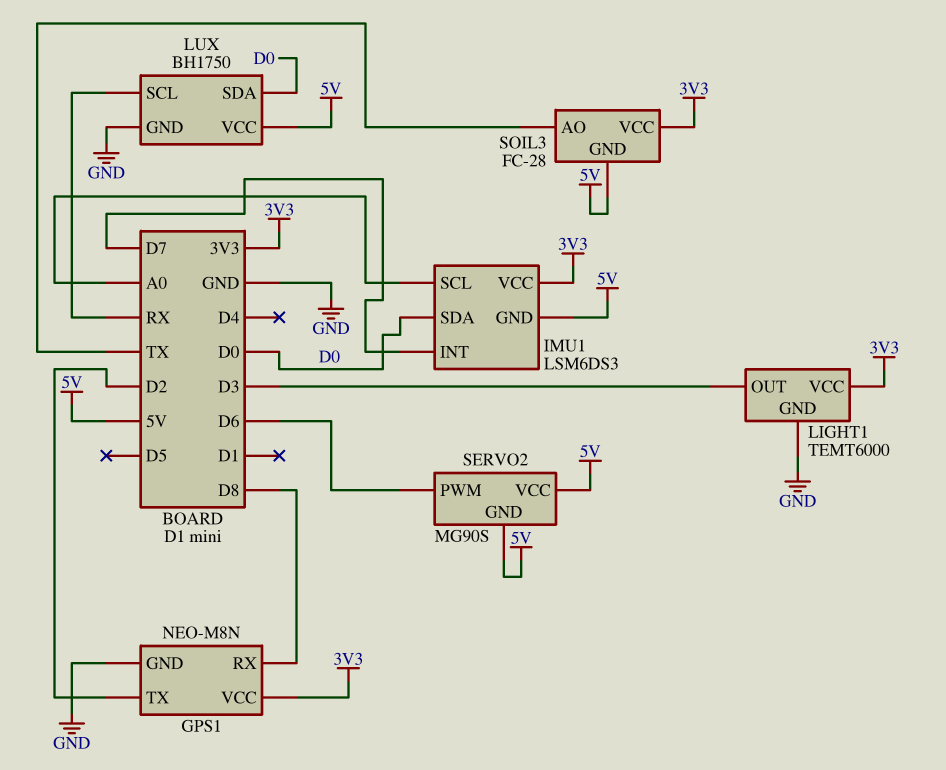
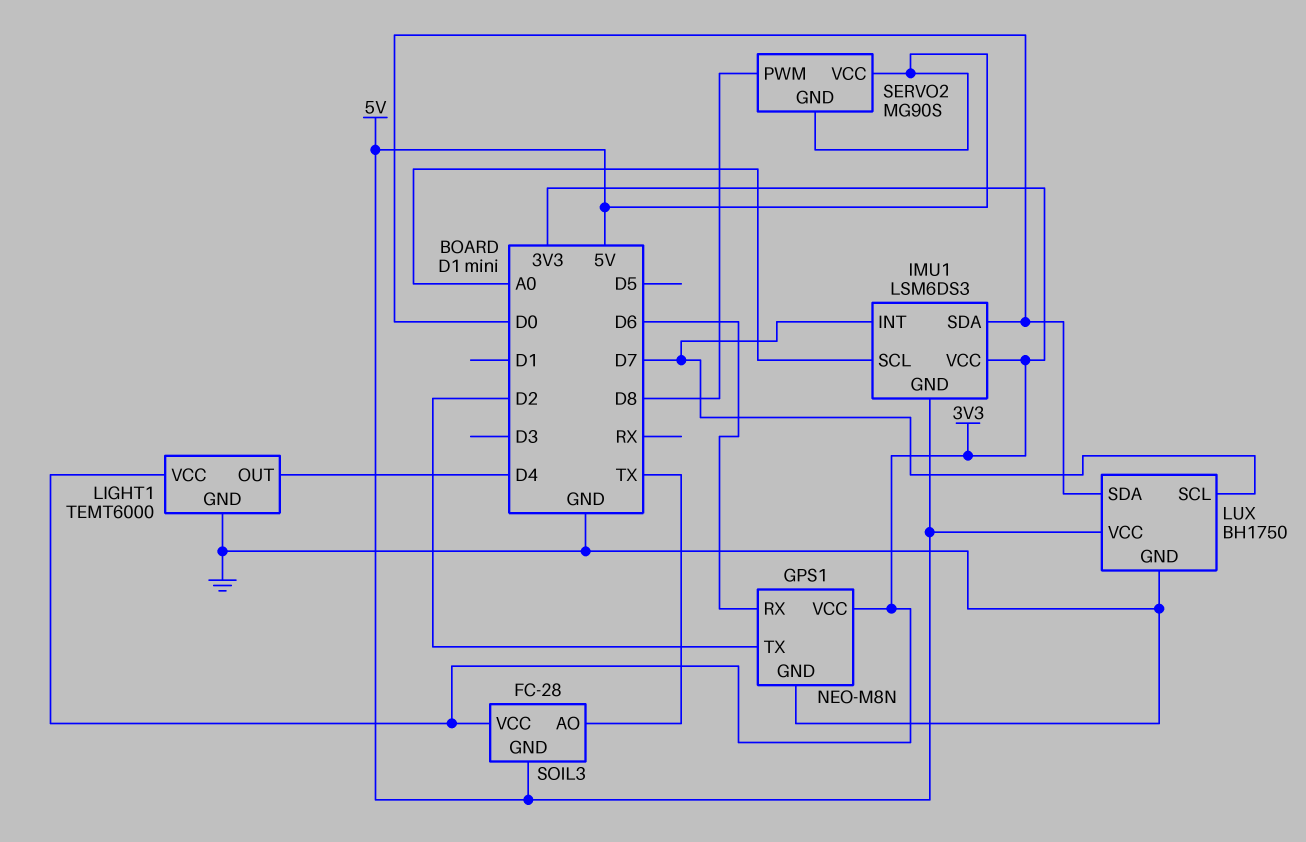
GPS1 pin RX: D8 -> D6
LIGHT1 pin OUT: D3 -> D4
LUX pin SCL: RX -> D7
SERVO2 pin PWM: D6 -> D8

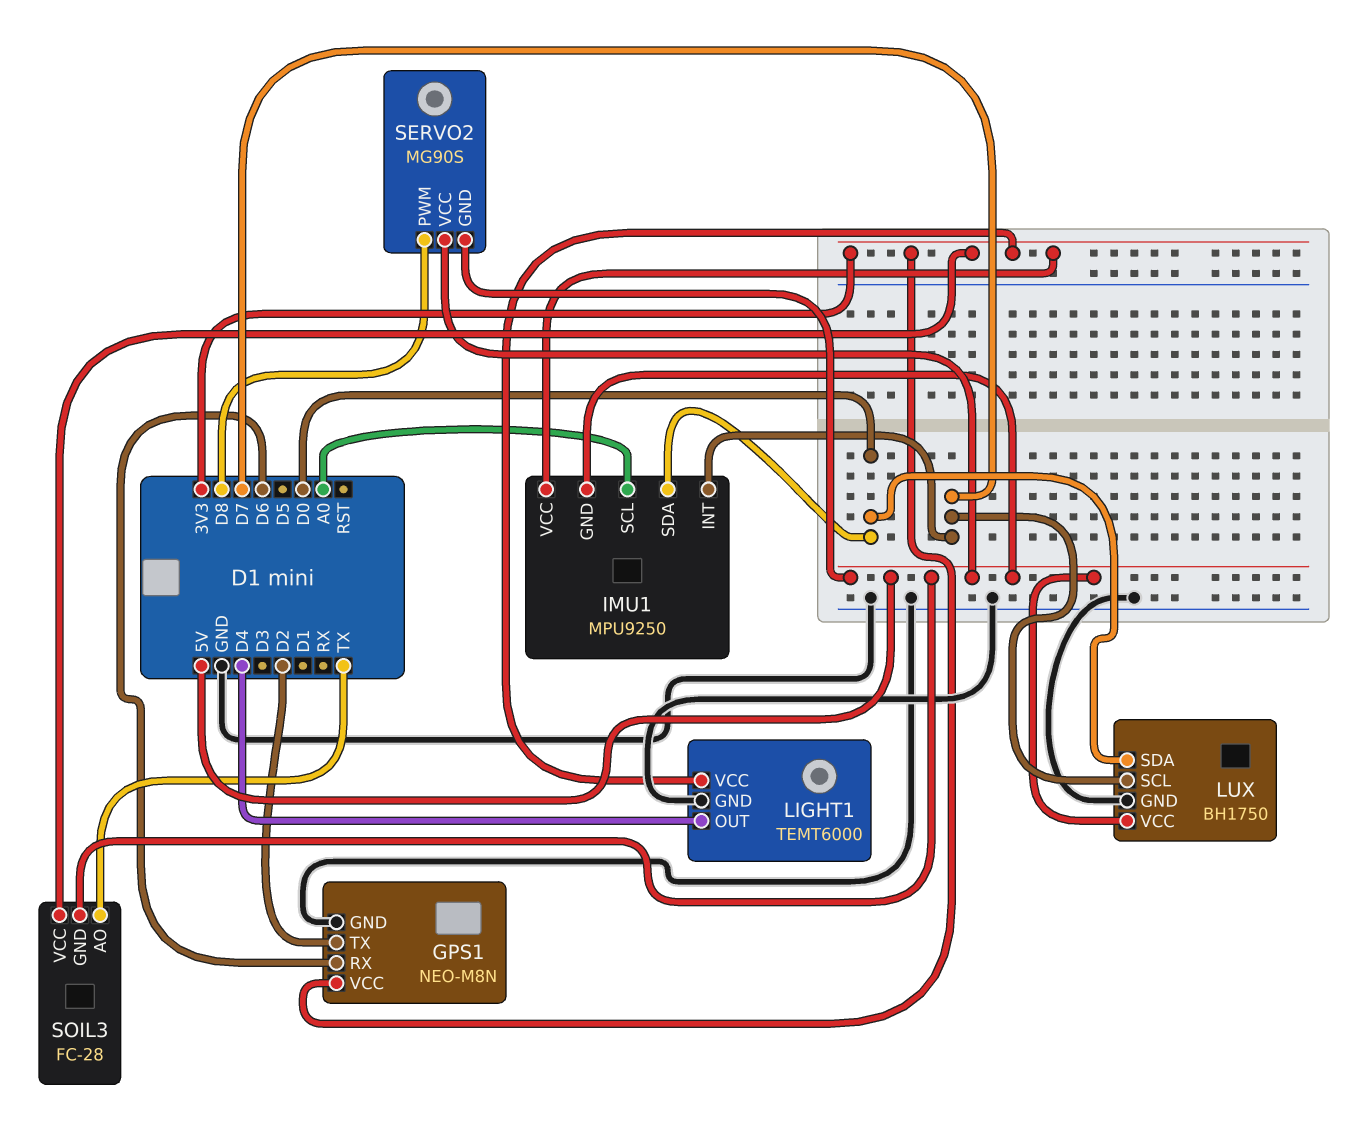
IMU1: LSM6DS3 -> MPU9250

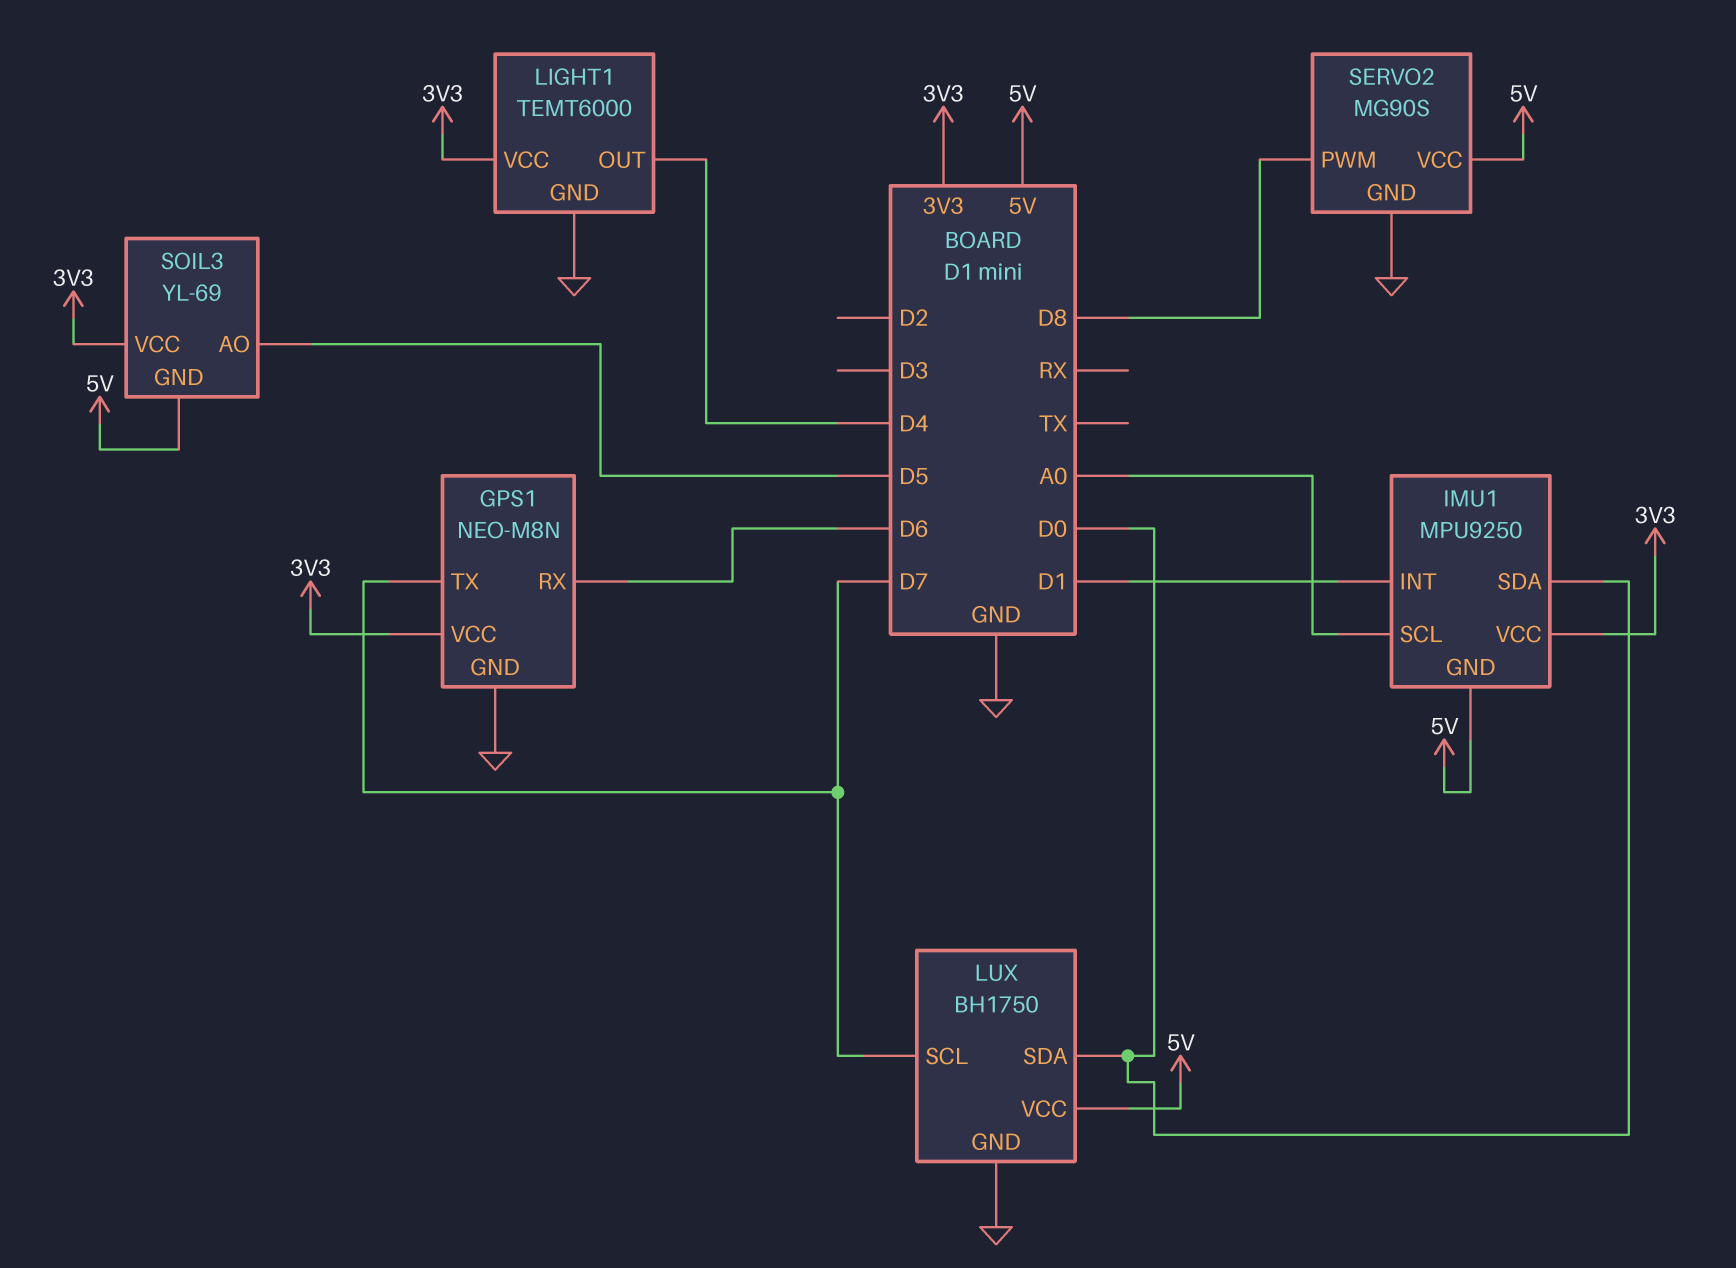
GPS1 pin TX: D2 -> D7
IMU1 pin INT: D7 -> D1
SERVO2 pin GND: 5V -> GND
SOIL3: FC-28 -> YL-69
SOIL3 pin AO: TX -> D5

